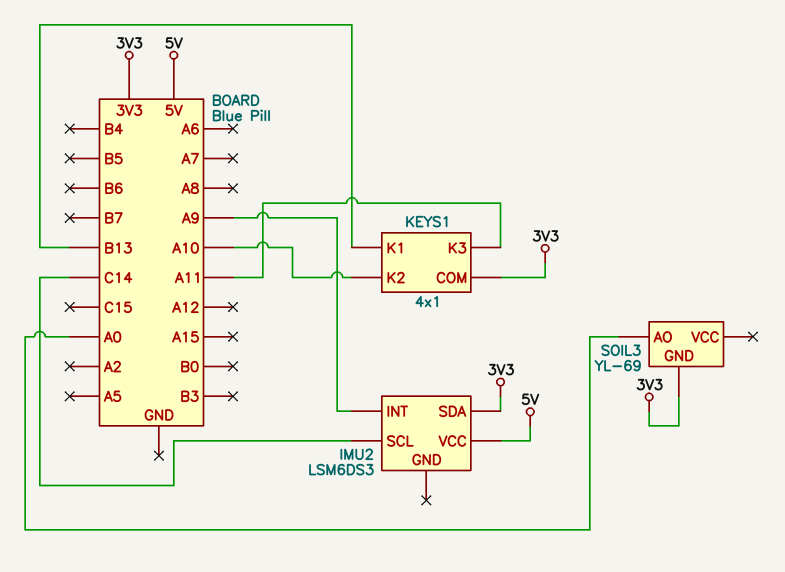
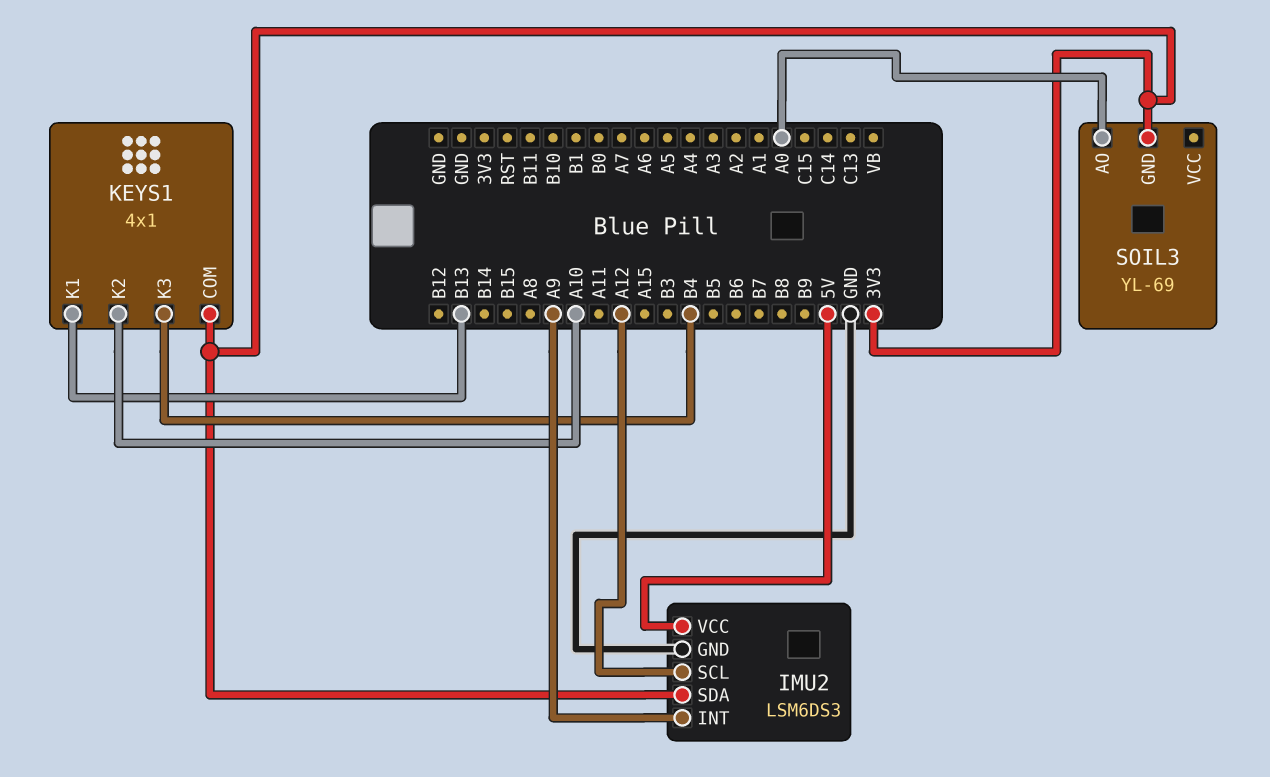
IMU2 pin GND: none -> GND
IMU2 pin SCL: C14 -> A12
KEYS1 pin K3: A11 -> B4

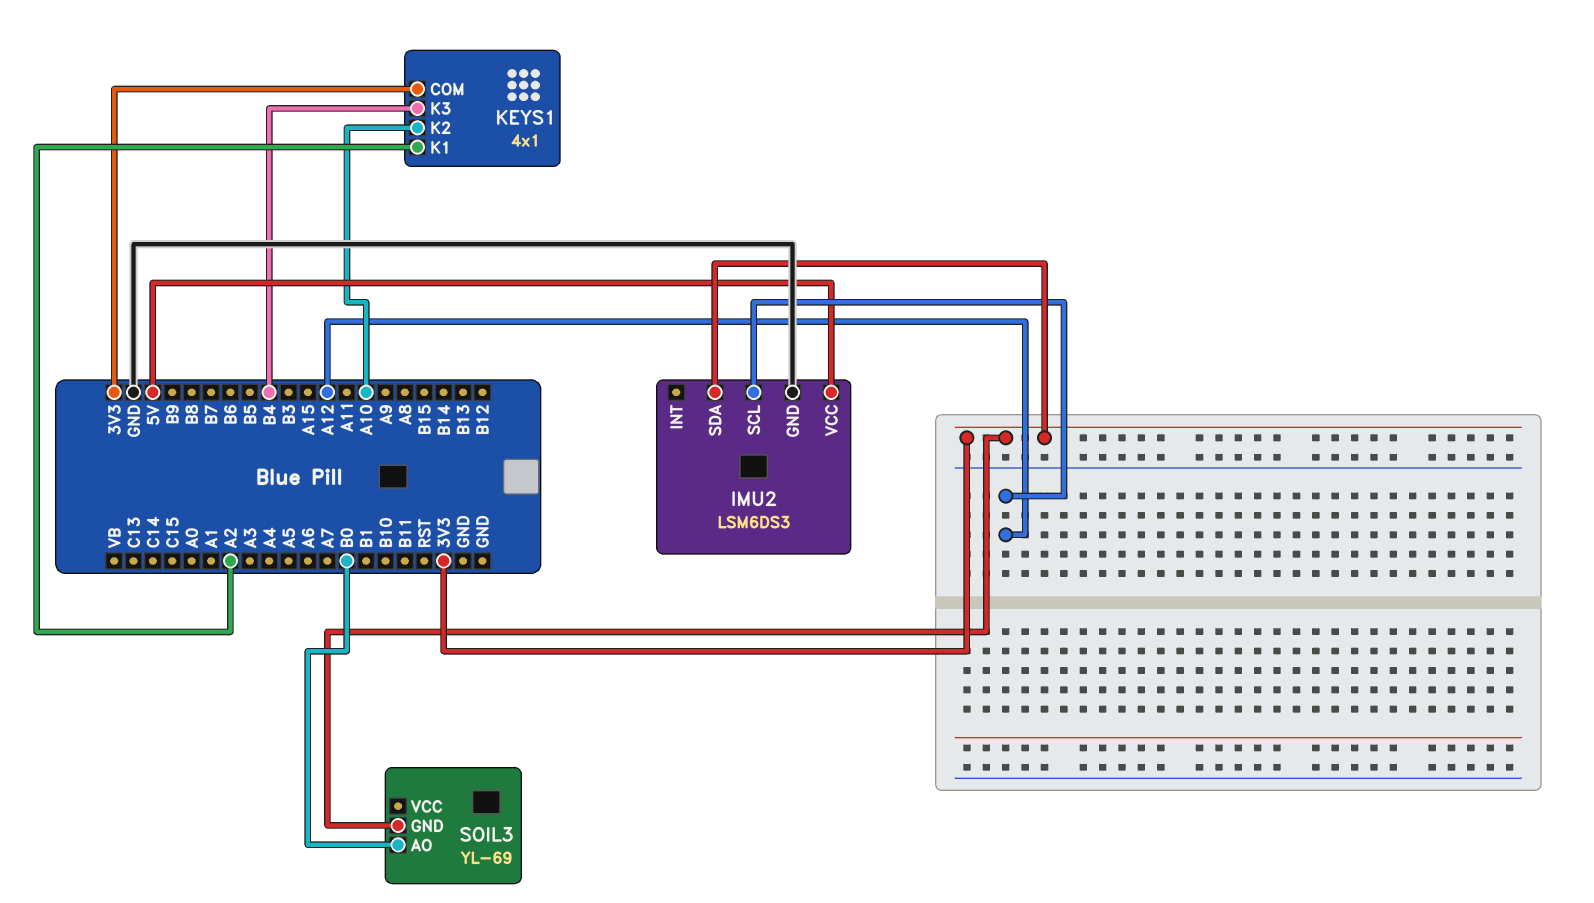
IMU2 pin INT: A9 -> none
KEYS1 pin K1: B13 -> A2
SOIL3 pin AO: A0 -> B0

